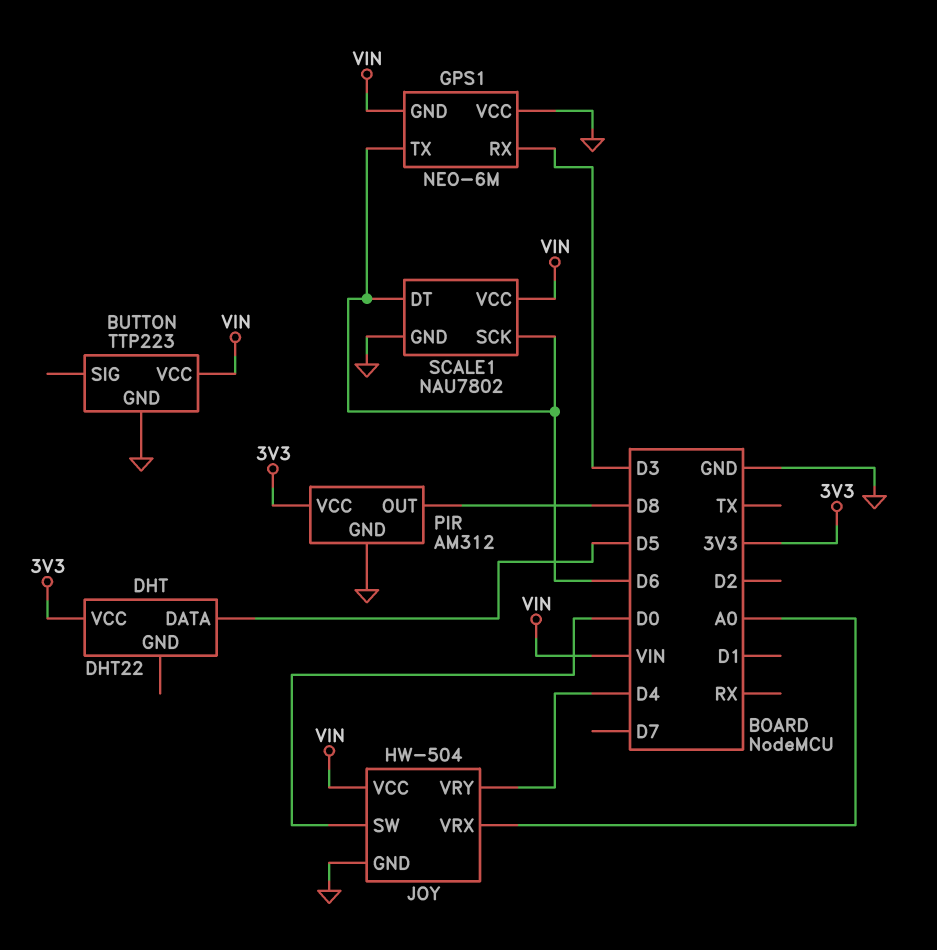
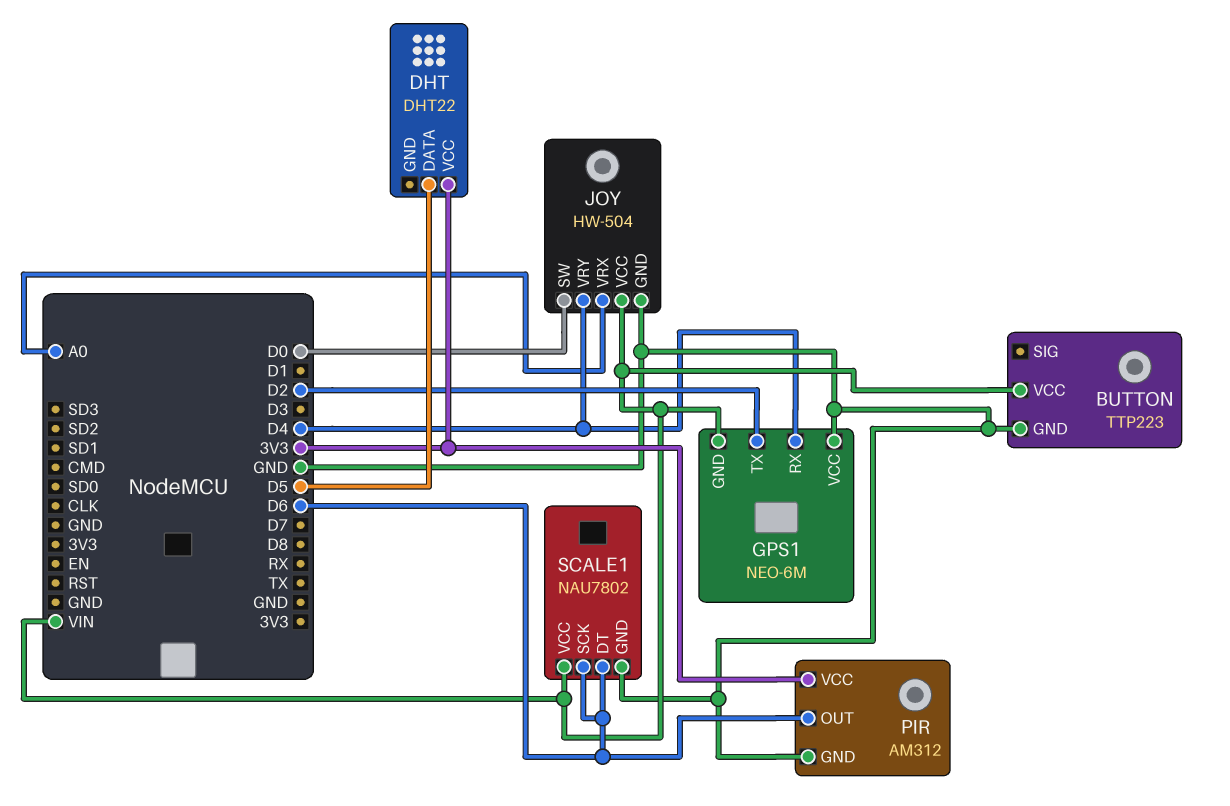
GPS1 pin RX: D3 -> D4
GPS1 pin TX: D6 -> D2
PIR pin OUT: D8 -> D6

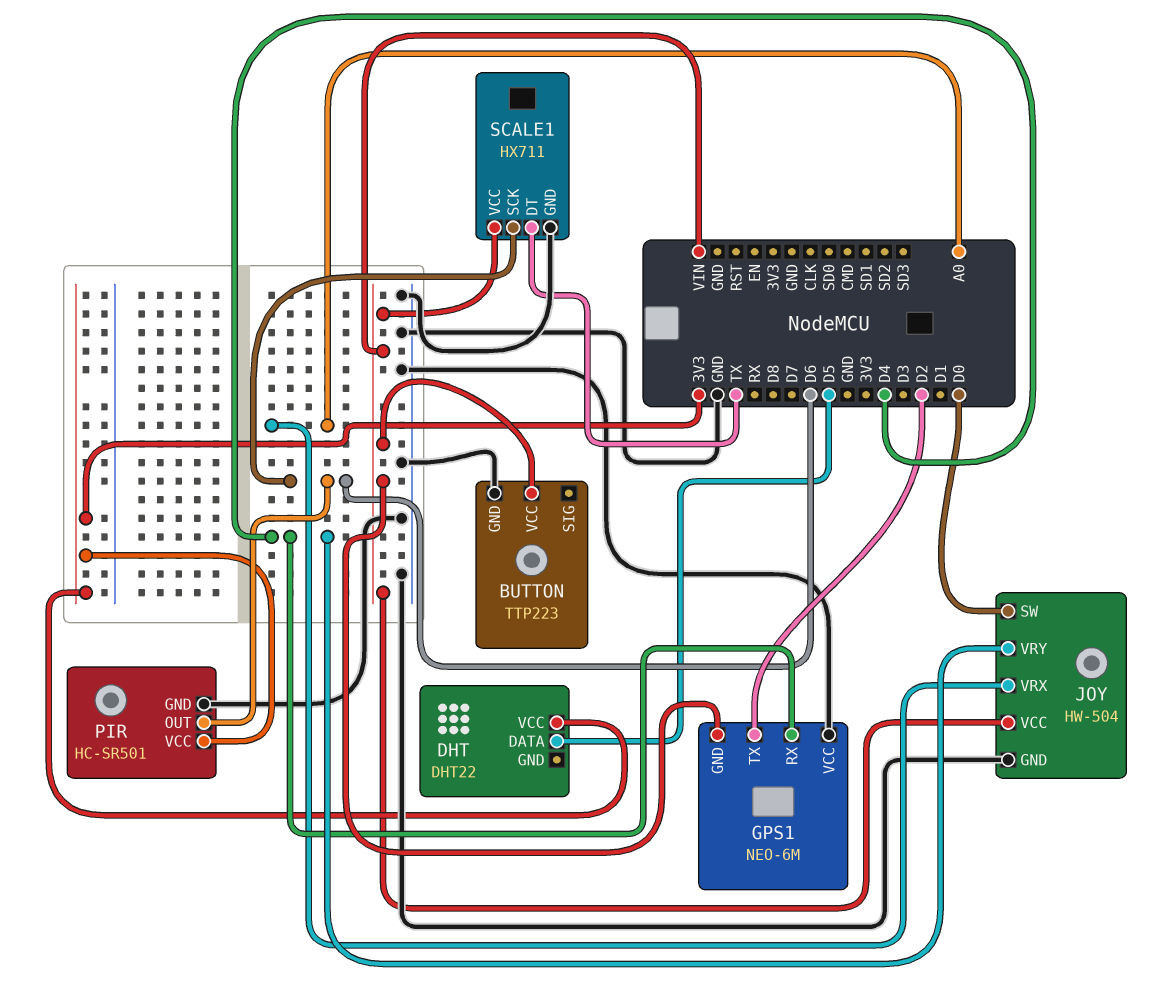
PIR: AM312 -> HC-SR501
SCALE1: NAU7802 -> HX711
SCALE1 pin DT: D6 -> TX

